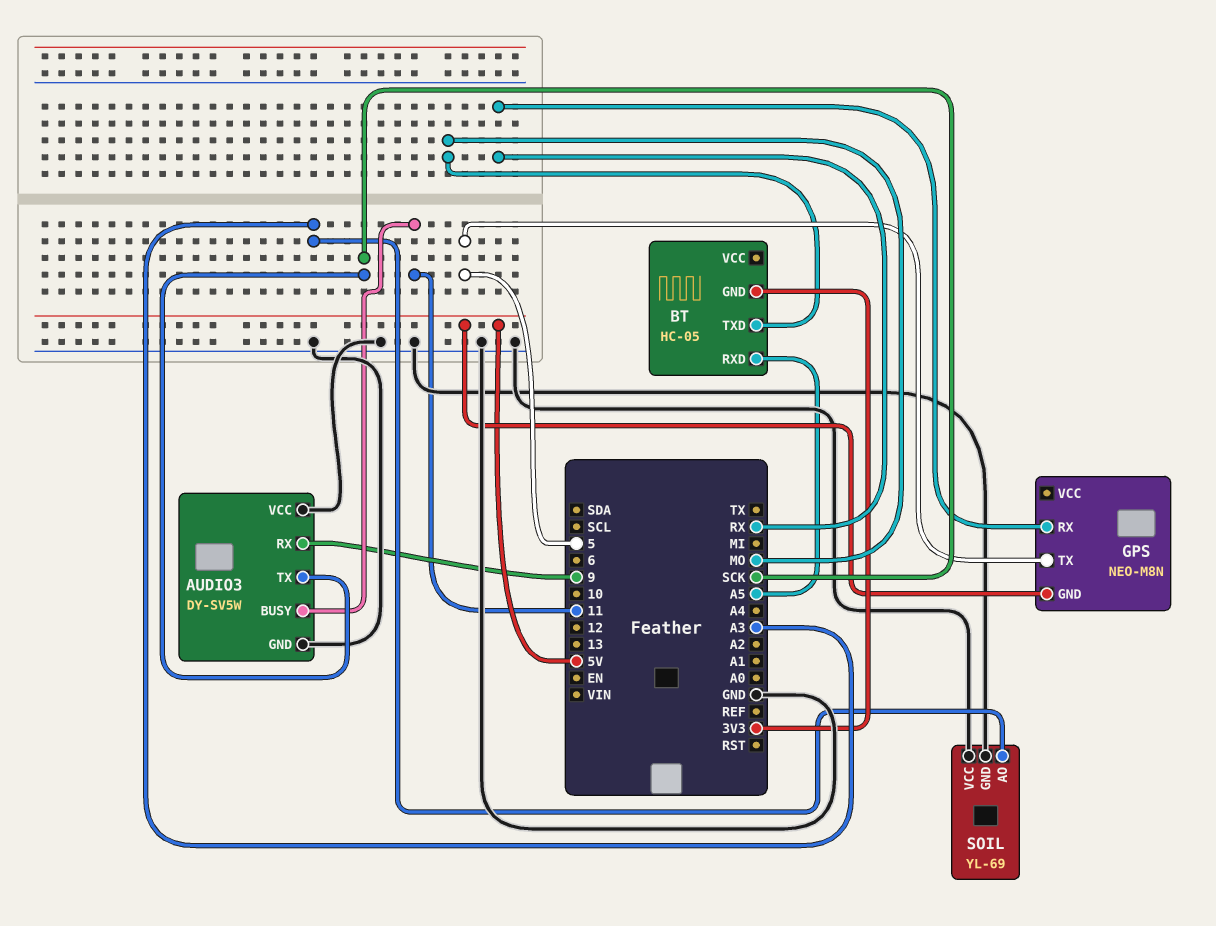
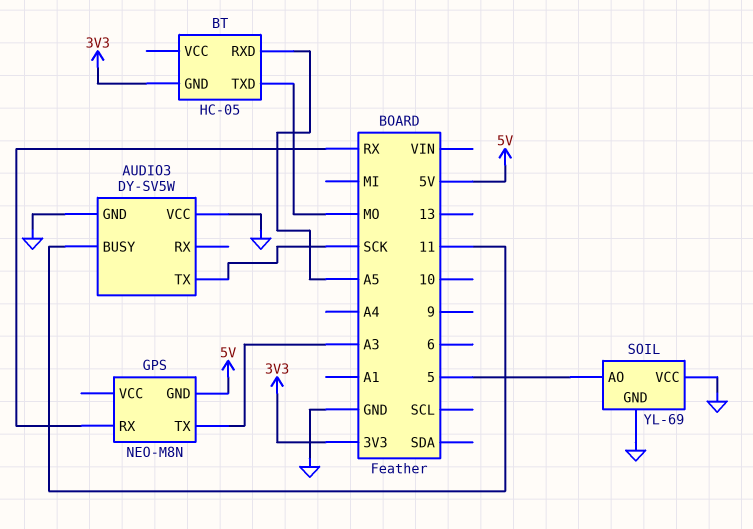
AUDIO3 pin RX: 9 -> none
GPS pin TX: 5 -> A3
SOIL pin AO: A3 -> 5

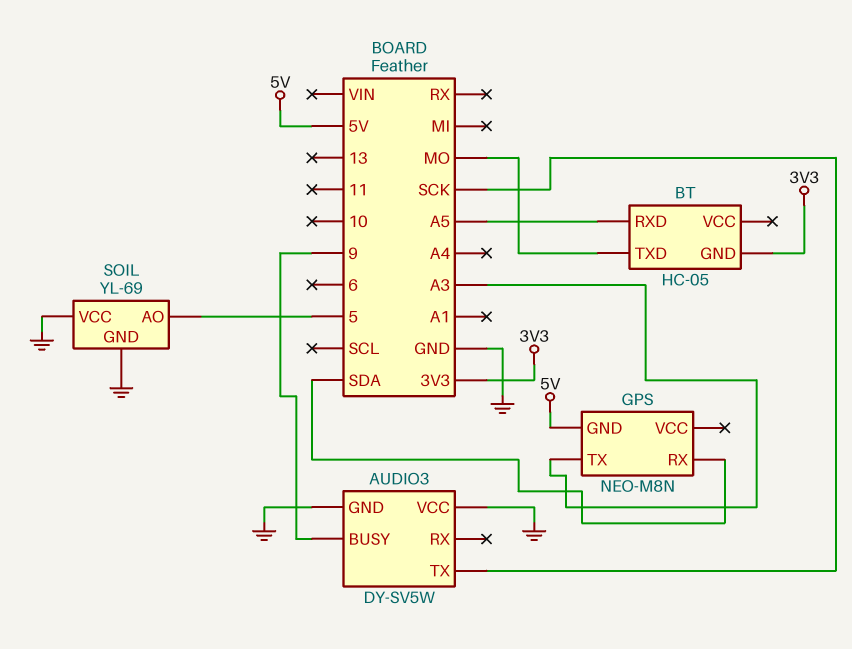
AUDIO3 pin BUSY: 11 -> 9
GPS pin RX: RX -> SDA

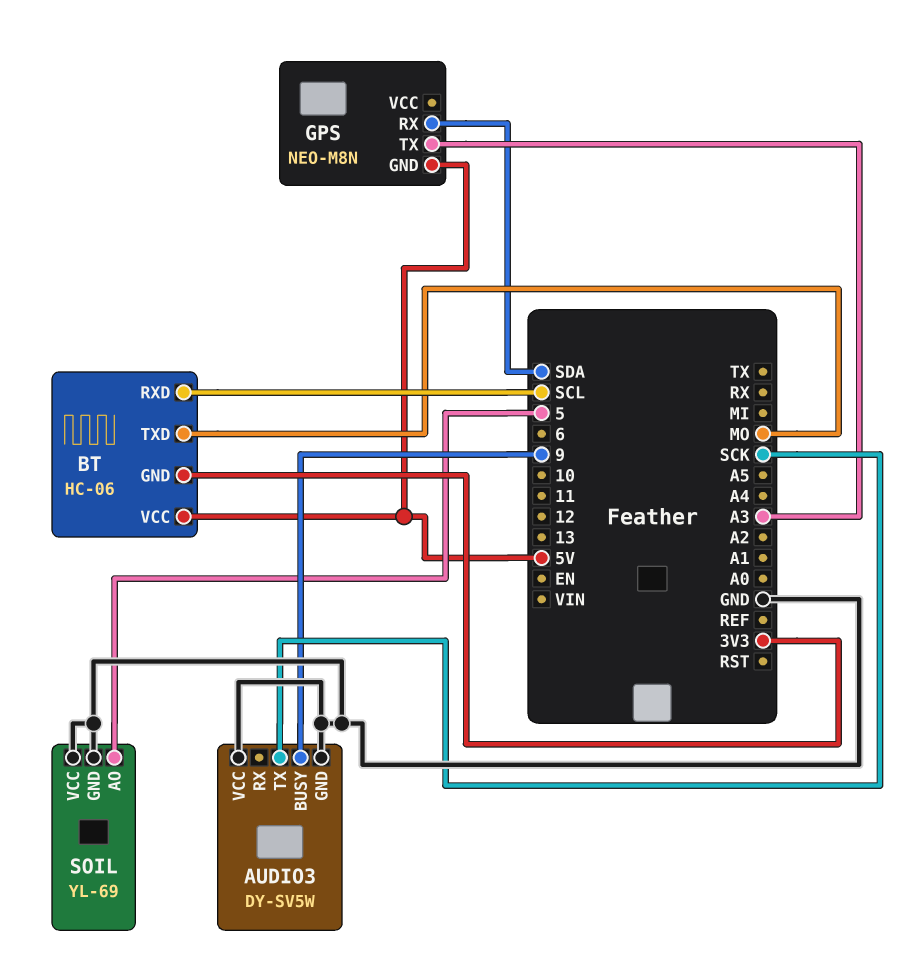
BT: HC-05 -> HC-06
BT pin RXD: A5 -> SCL
BT pin VCC: none -> 5V

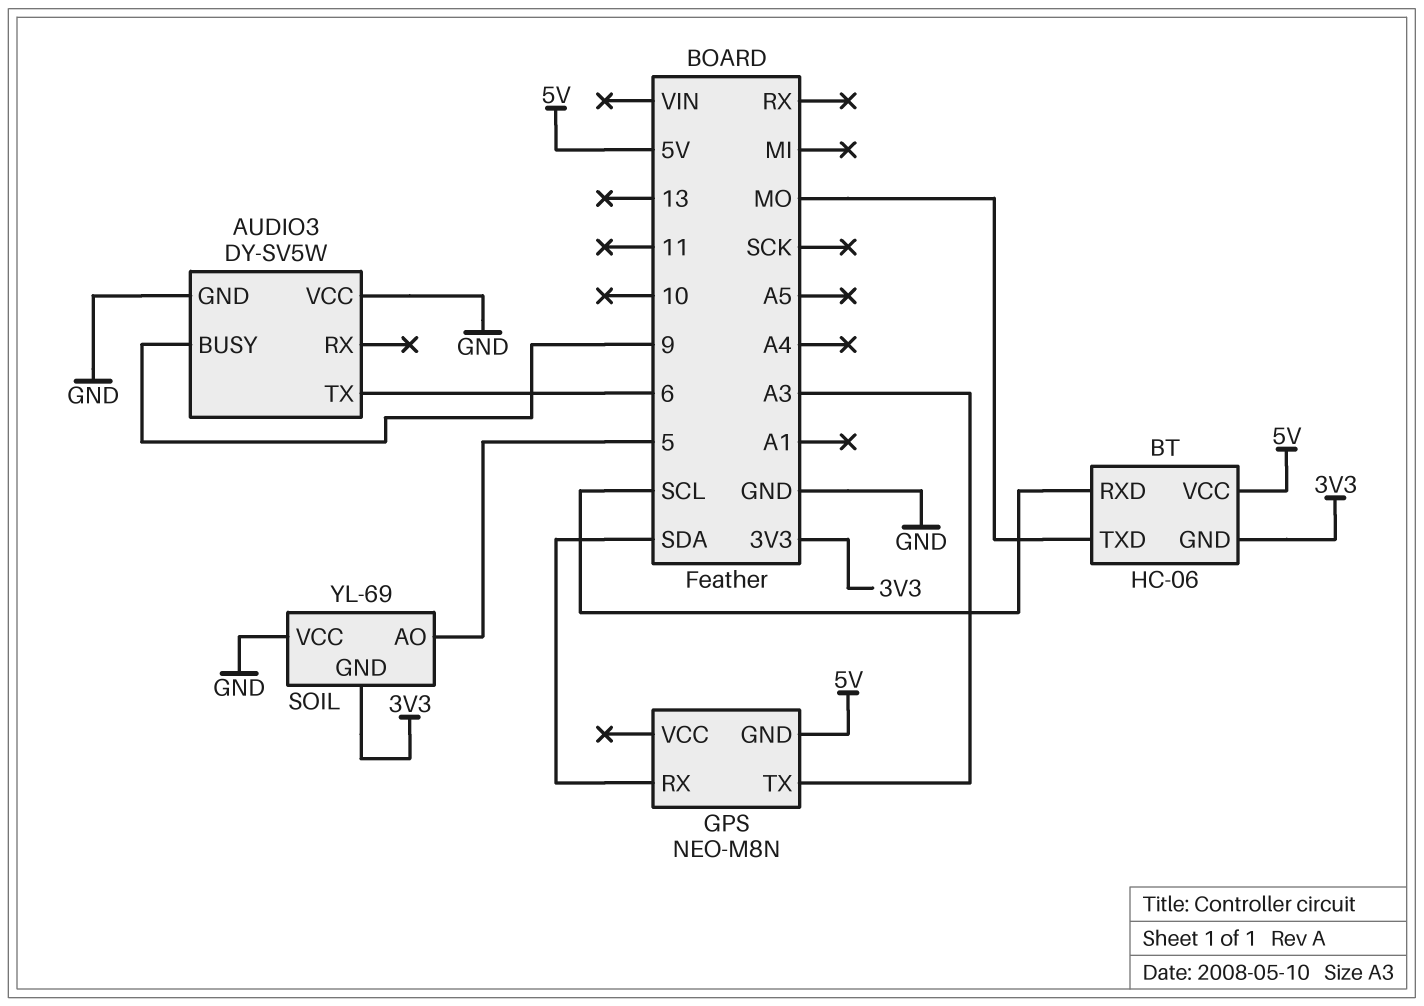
AUDIO3 pin TX: SCK -> 6
SOIL pin GND: GND -> 3V3

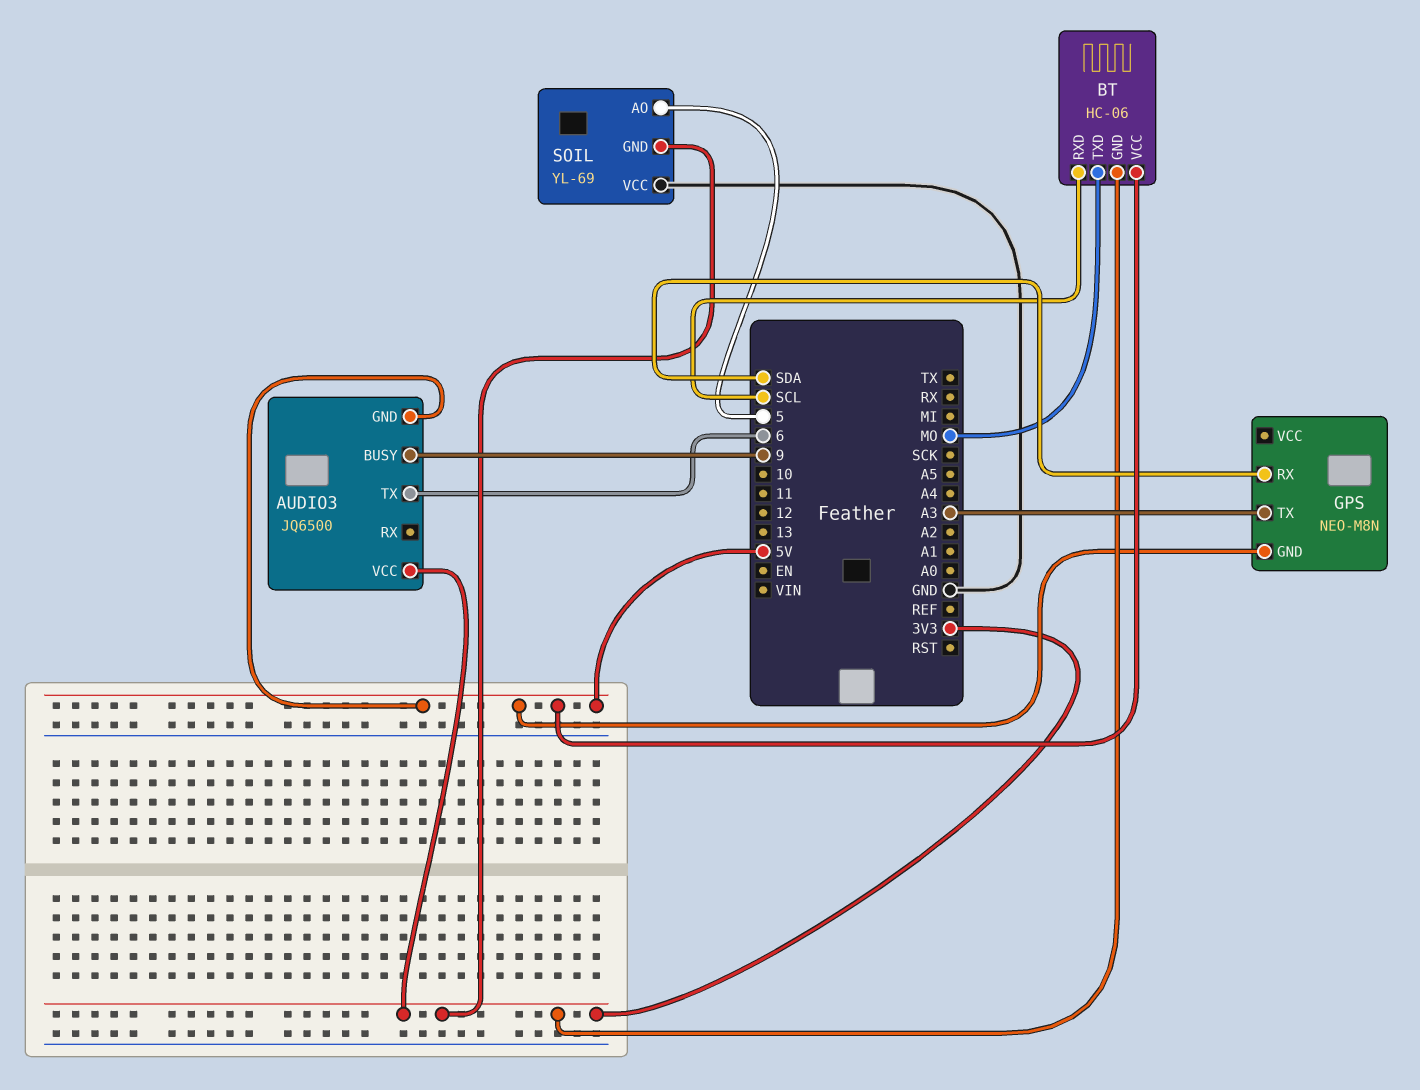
AUDIO3: DY-SV5W -> JQ6500
AUDIO3 pin GND: GND -> 5V
AUDIO3 pin VCC: GND -> 3V3

